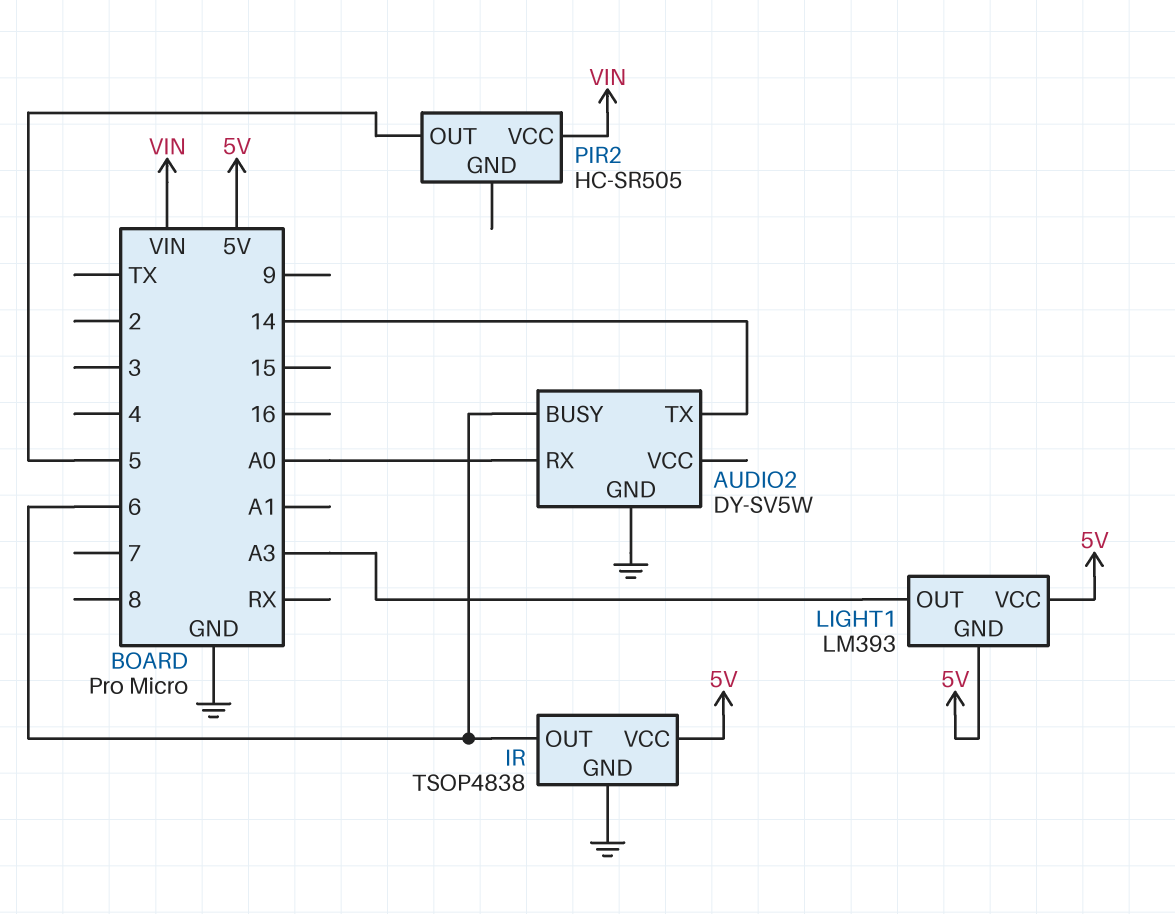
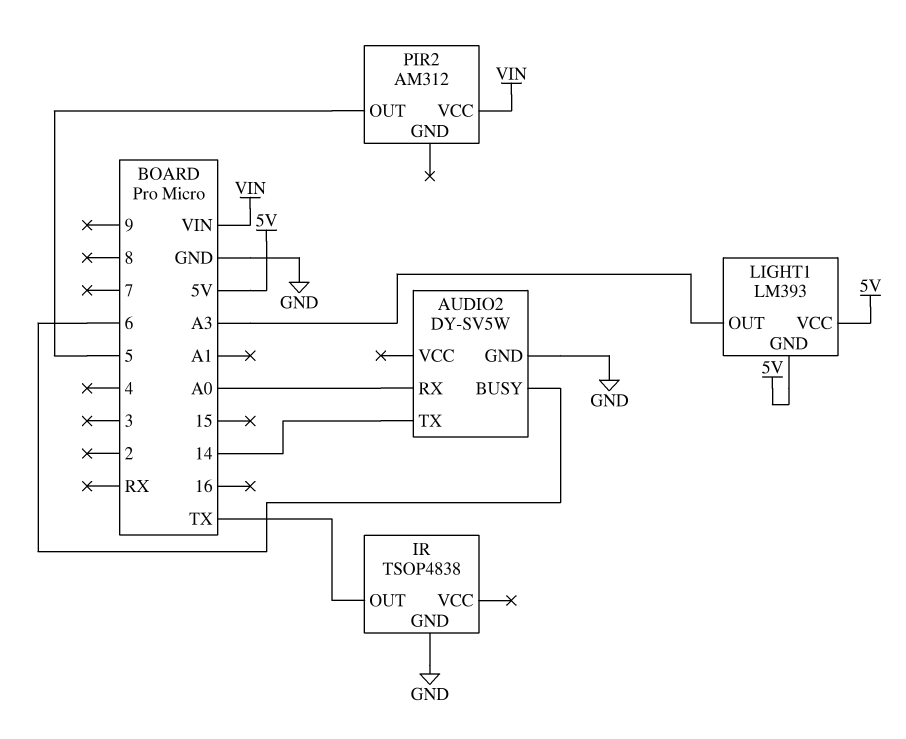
IR pin OUT: 6 -> TX
IR pin VCC: 5V -> none
PIR2: HC-SR505 -> AM312

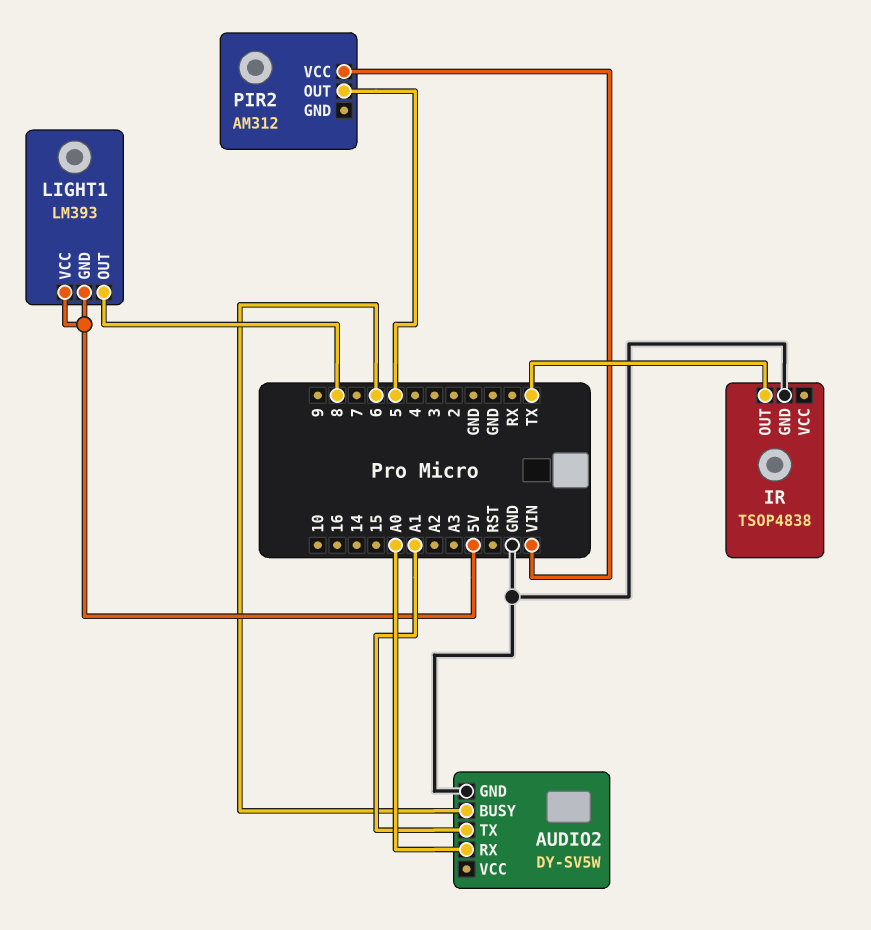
AUDIO2 pin TX: 14 -> A1
LIGHT1 pin OUT: A3 -> 8

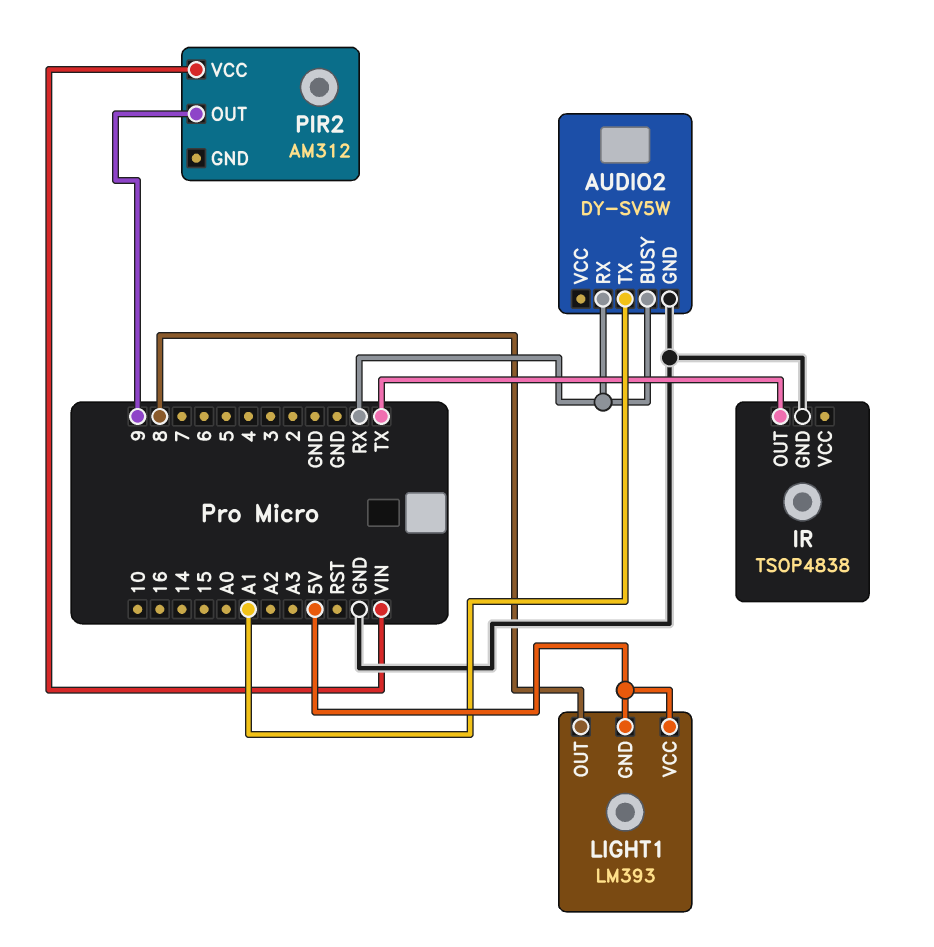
AUDIO2 pin BUSY: 6 -> RX
AUDIO2 pin RX: A0 -> RX
PIR2 pin OUT: 5 -> 9

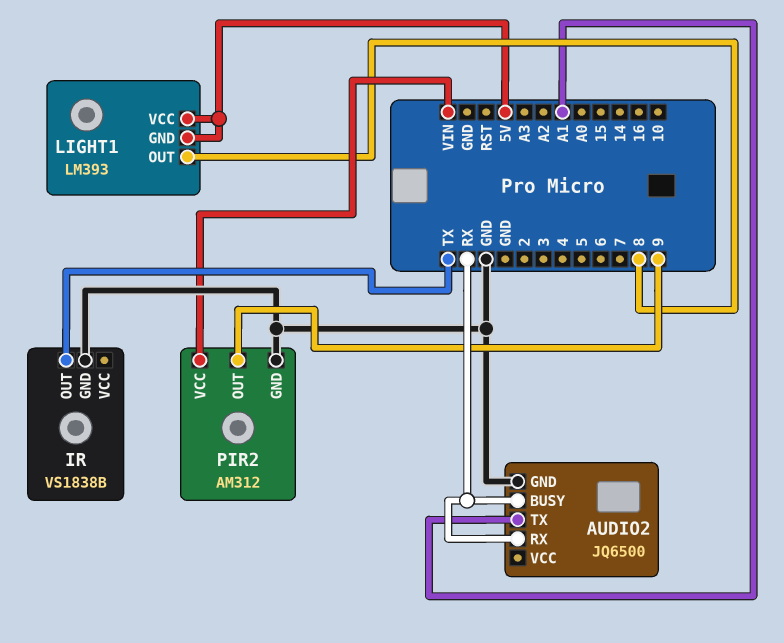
AUDIO2: DY-SV5W -> JQ6500
IR: TSOP4838 -> VS1838B
PIR2 pin GND: none -> GND

